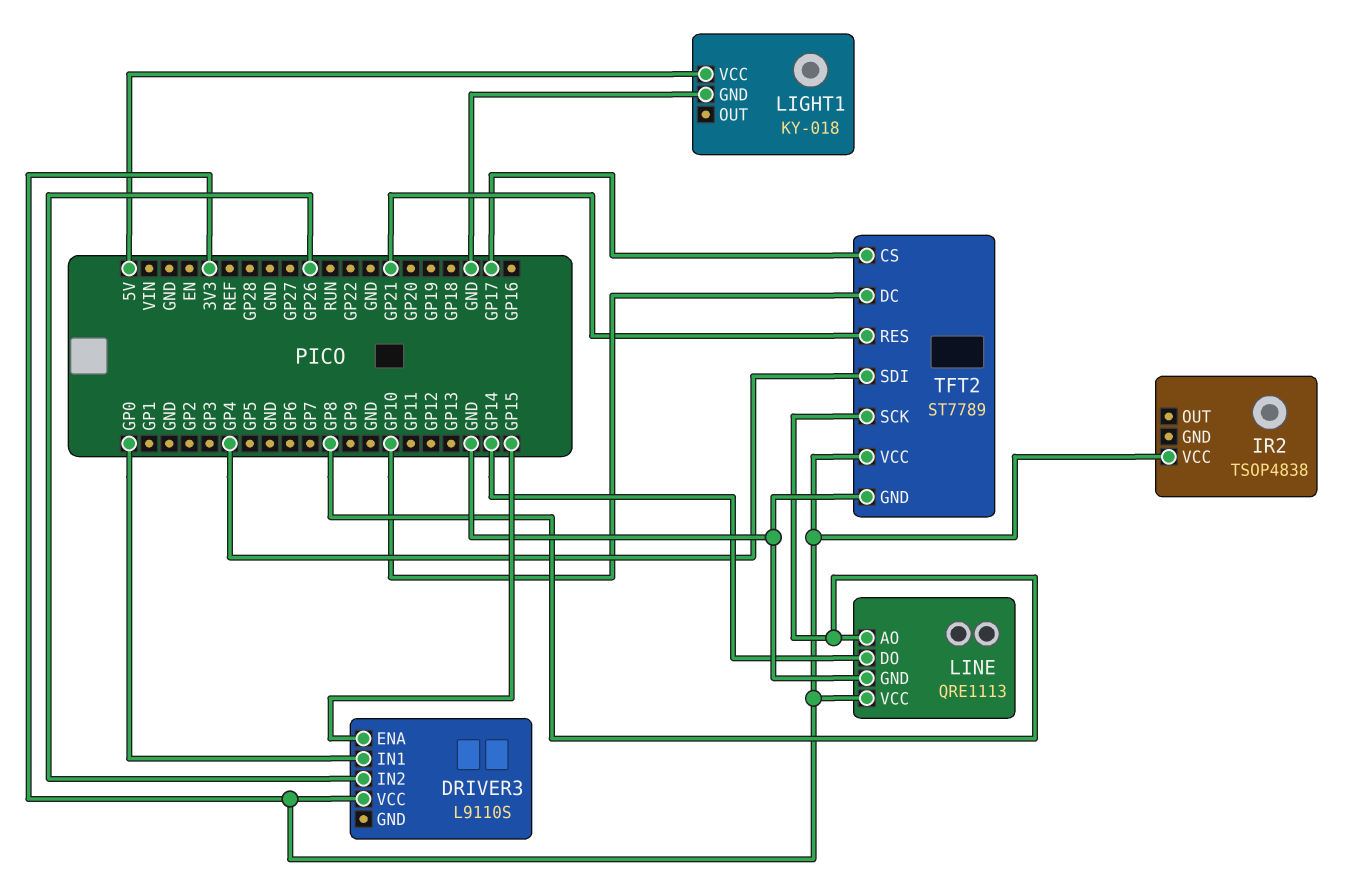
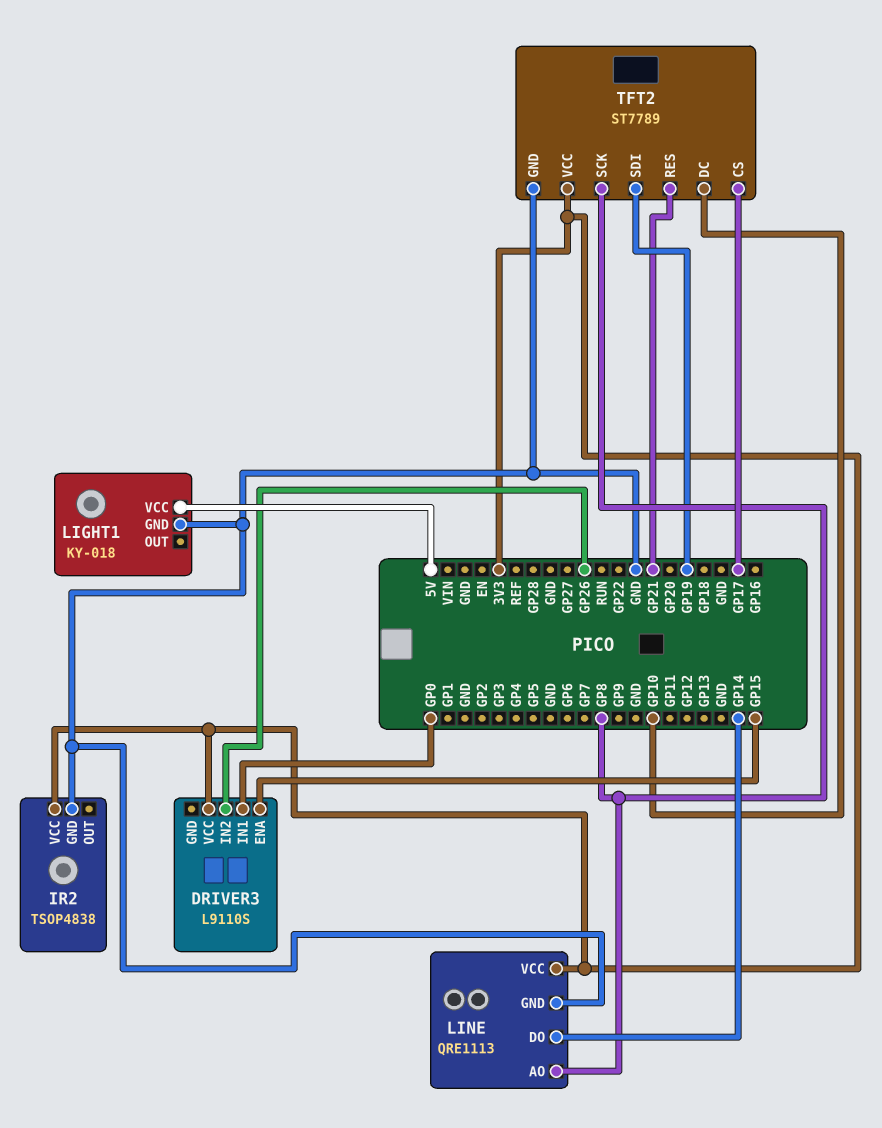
IR2 pin GND: none -> GND
TFT2 pin SDI: GP4 -> GP19

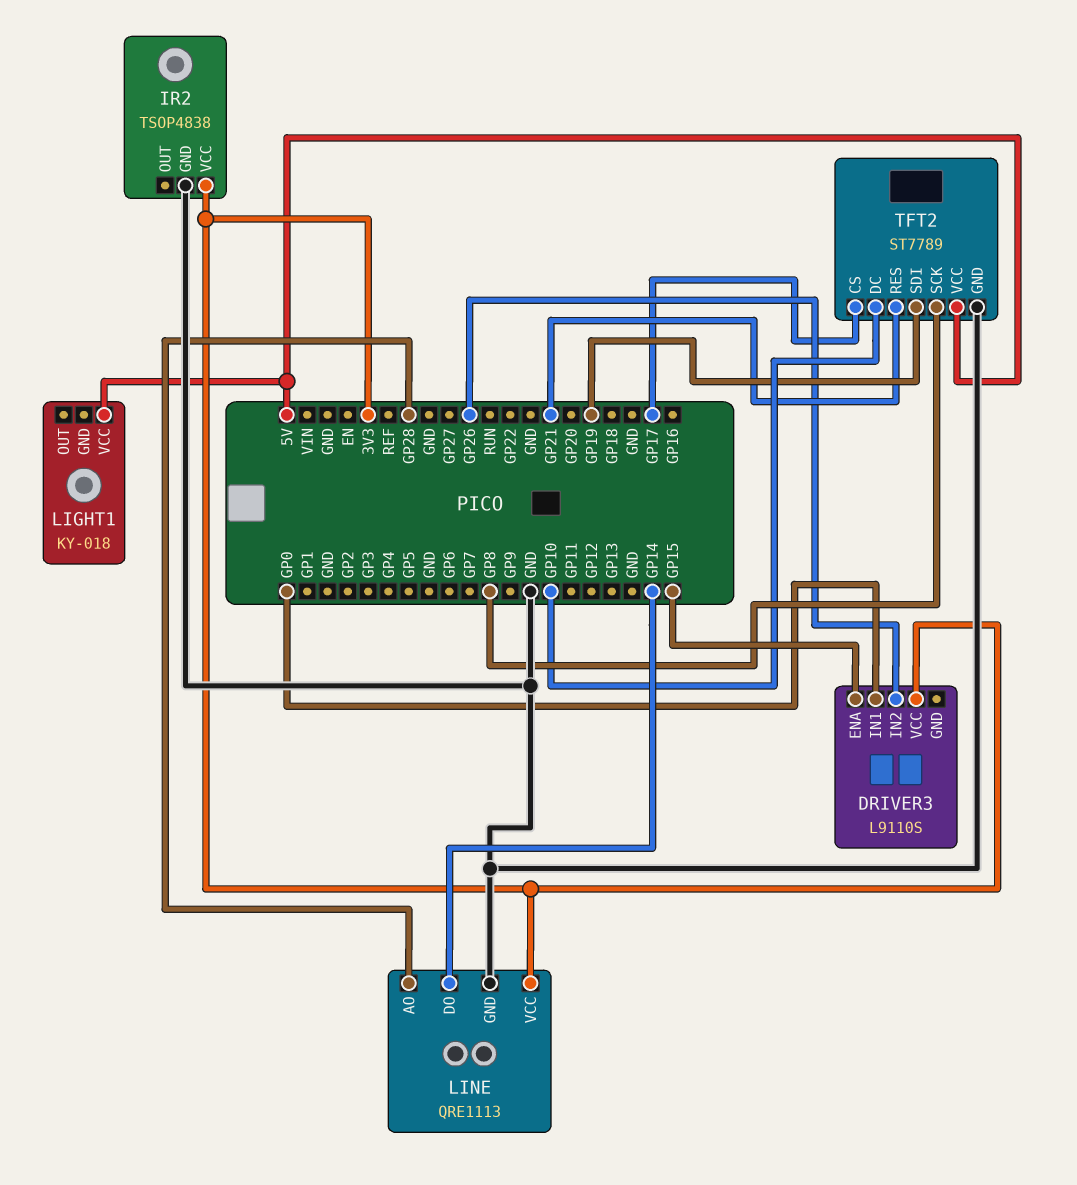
LIGHT1 pin GND: GND -> none
LINE pin AO: GP8 -> GP28
TFT2 pin VCC: 3V3 -> 5V

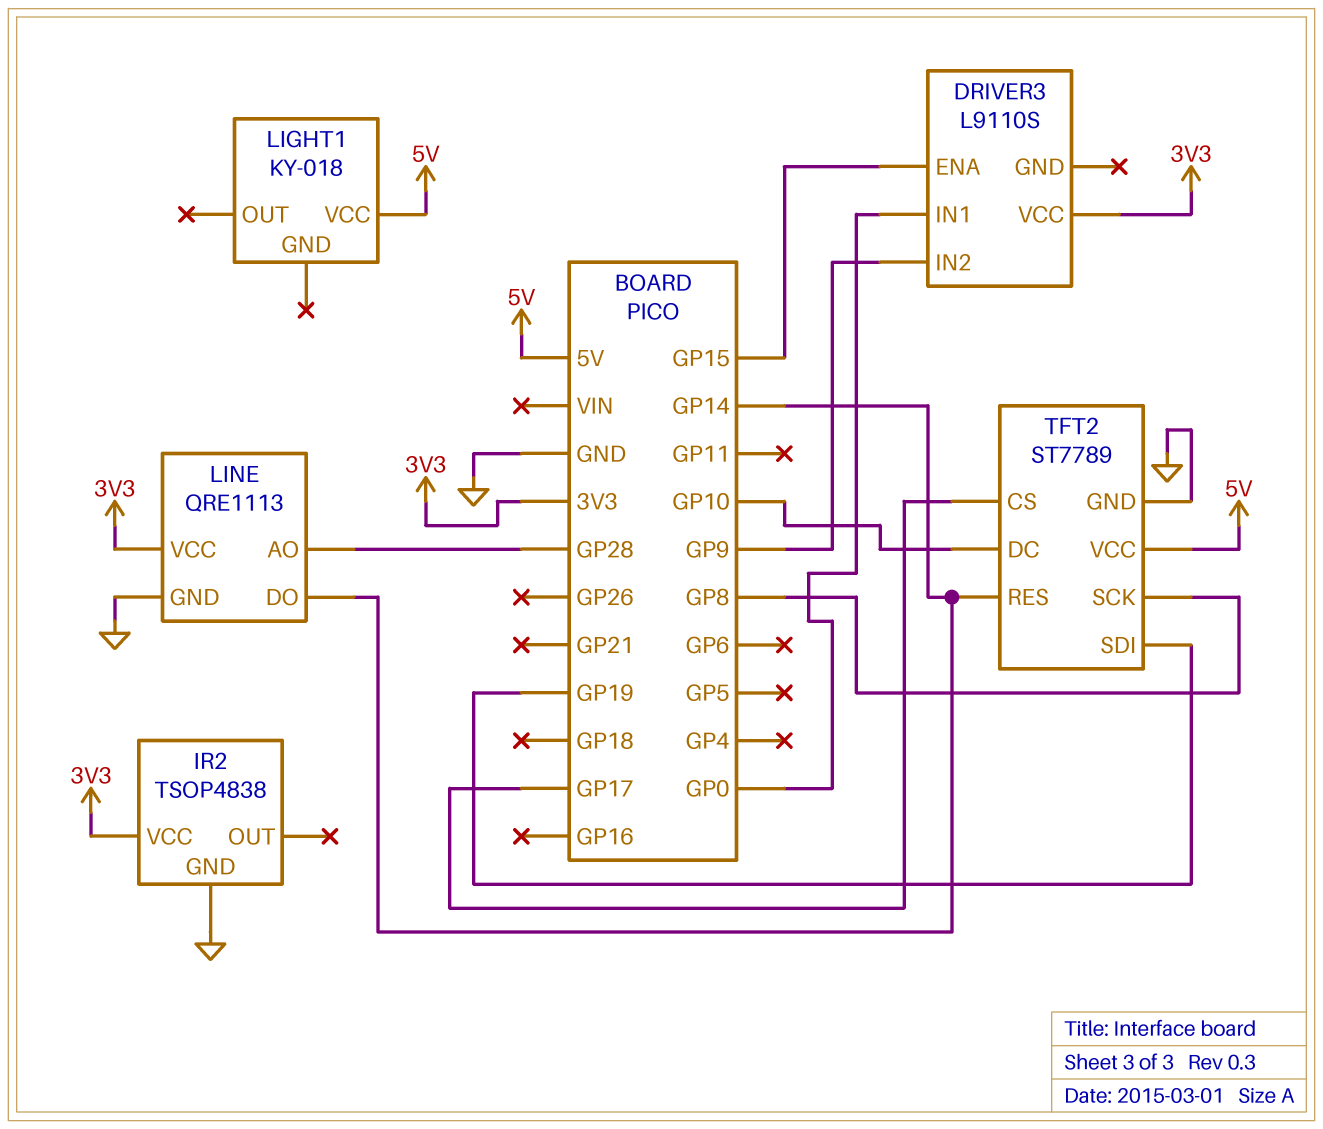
DRIVER3 pin IN2: GP26 -> GP9
TFT2 pin RES: GP21 -> GP14

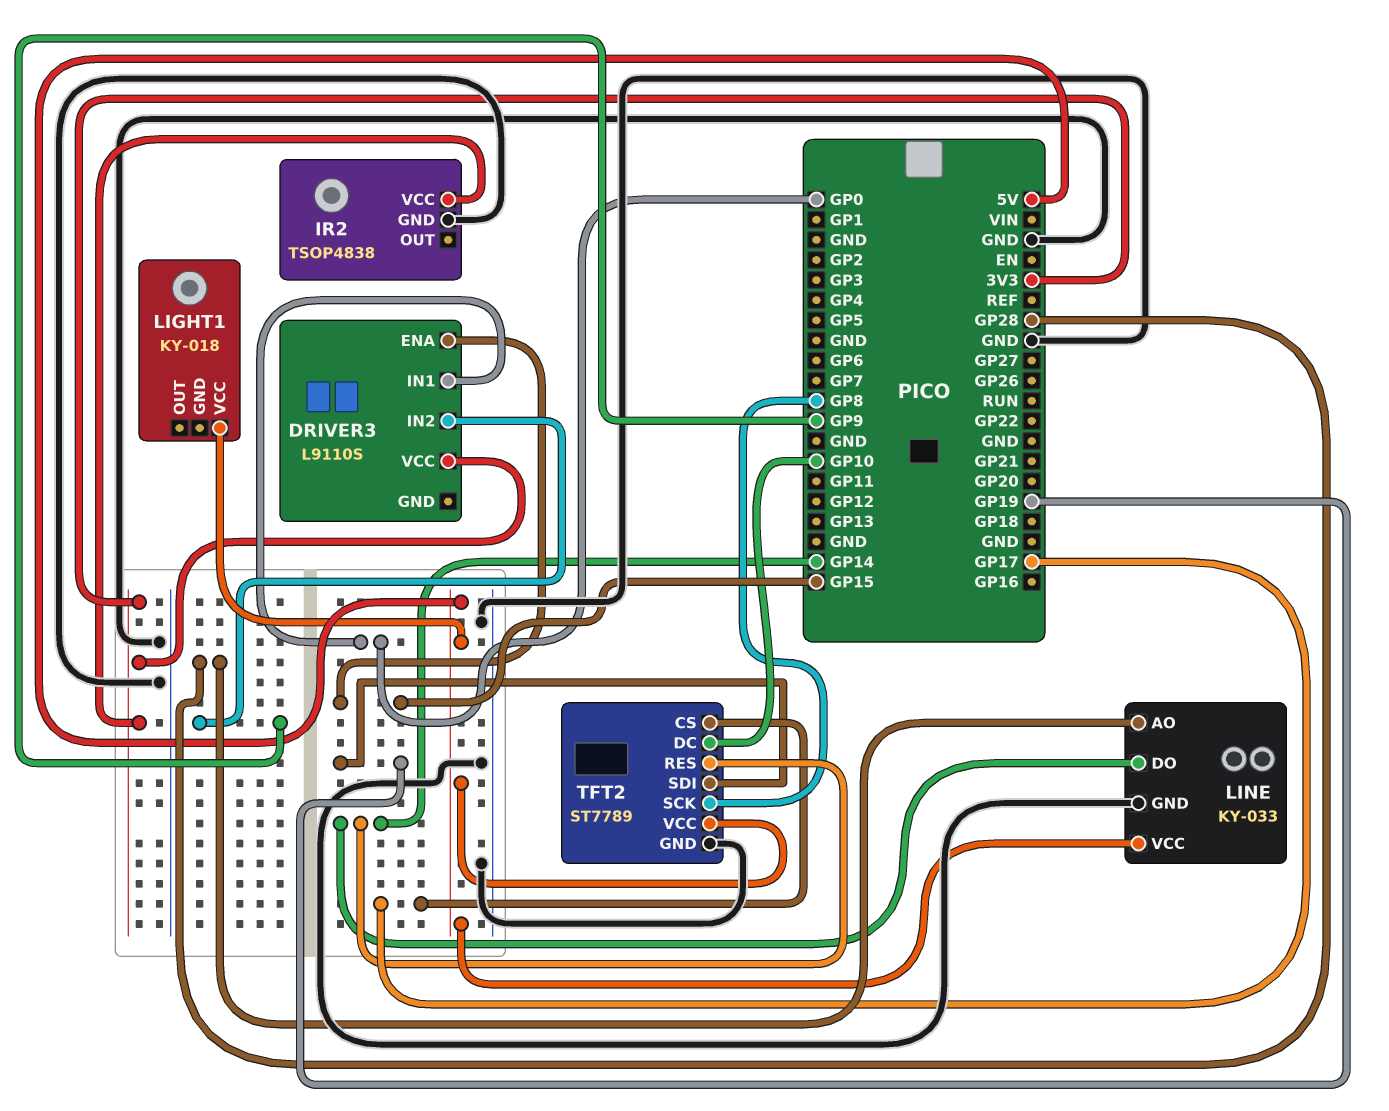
LINE: QRE1113 -> KY-033
LINE pin VCC: 3V3 -> 5V

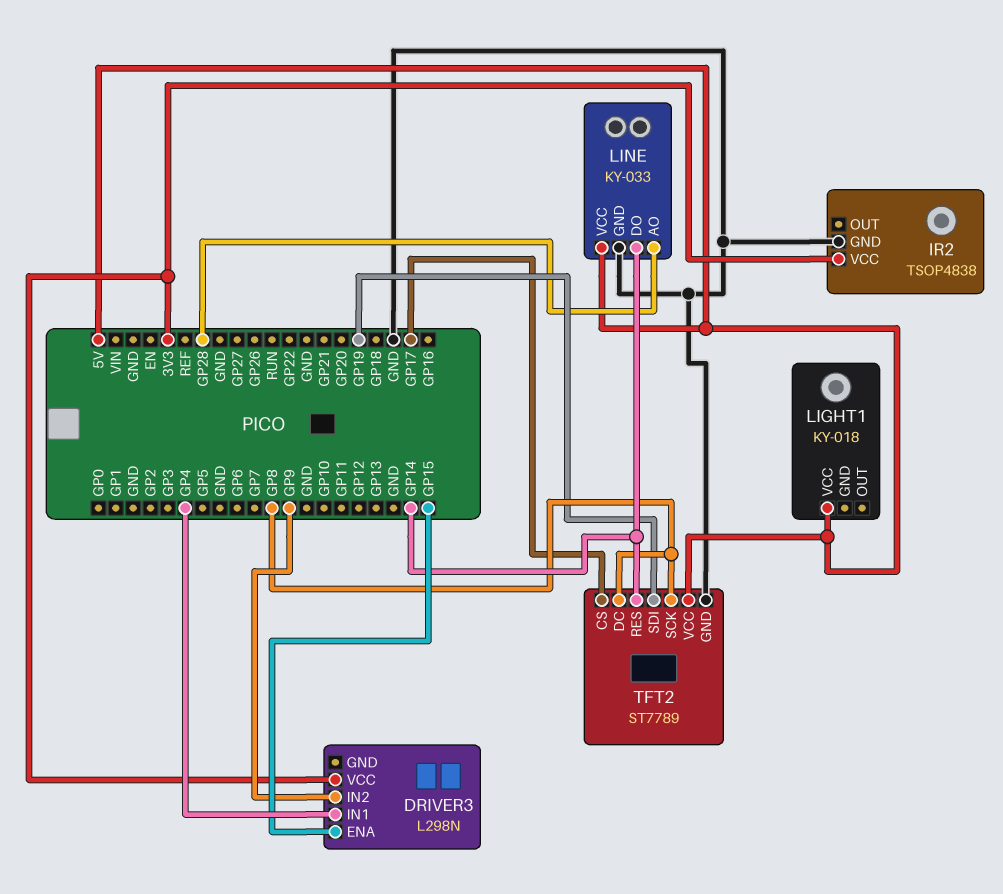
DRIVER3: L9110S -> L298N
DRIVER3 pin IN1: GP0 -> GP4
TFT2 pin DC: GP10 -> GP8

